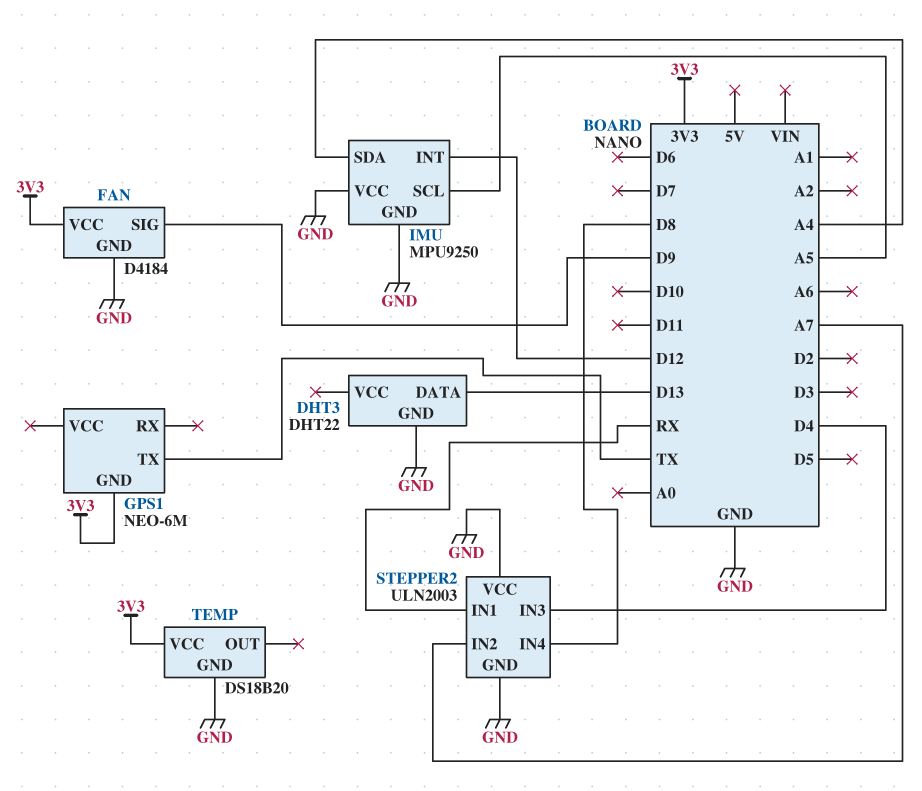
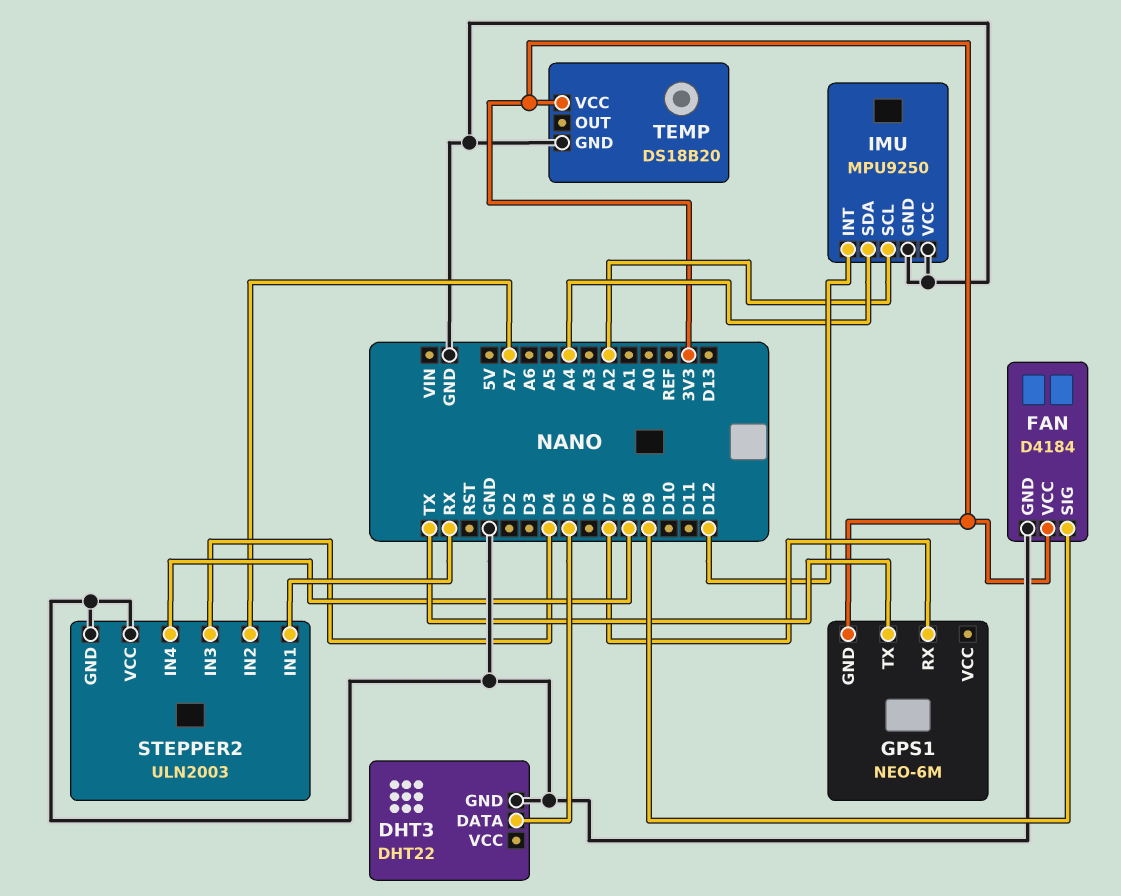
DHT3 pin DATA: D13 -> D5
GPS1 pin RX: none -> D7
IMU pin SCL: A5 -> A2

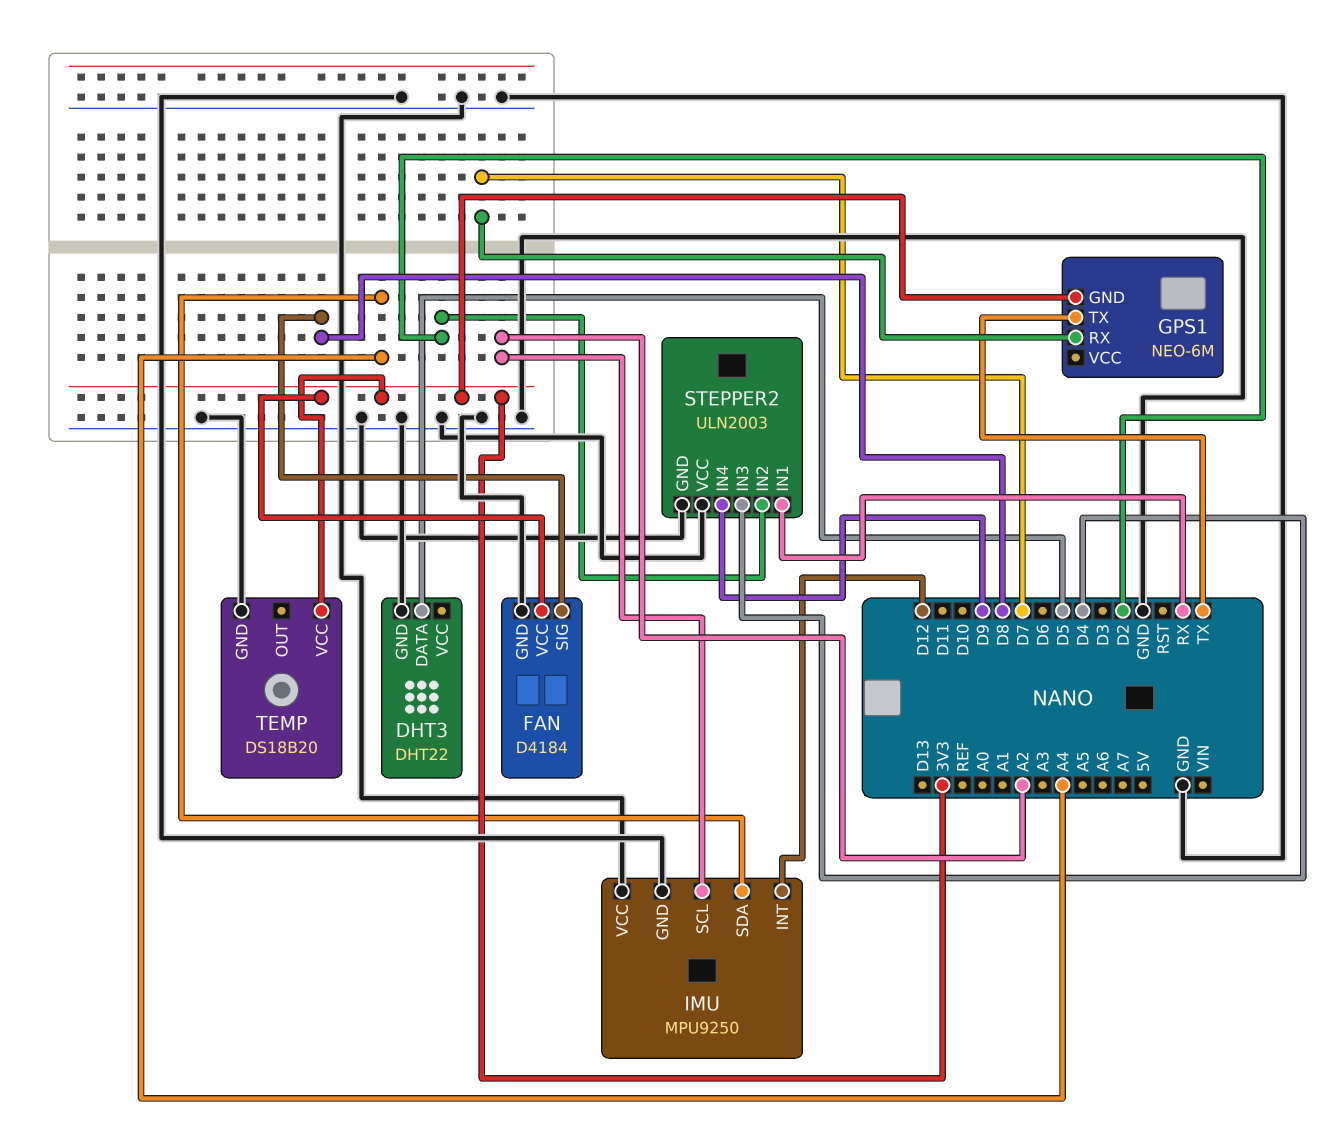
FAN pin SIG: D9 -> D8
STEPPER2 pin IN2: A7 -> D2
STEPPER2 pin IN4: D8 -> D9

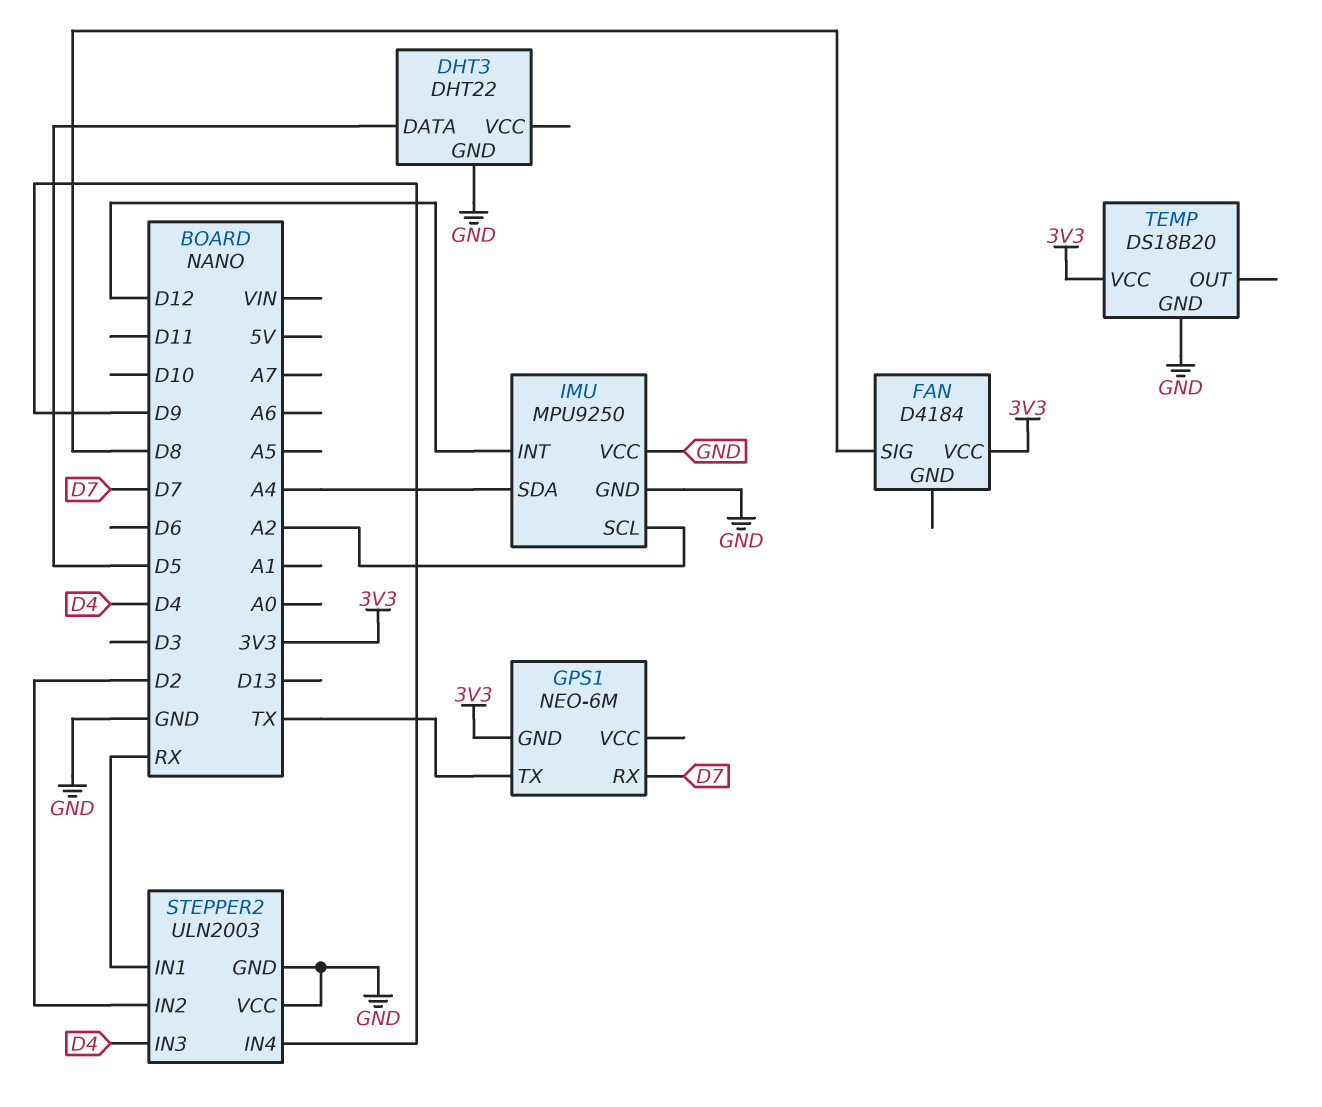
FAN pin GND: GND -> none

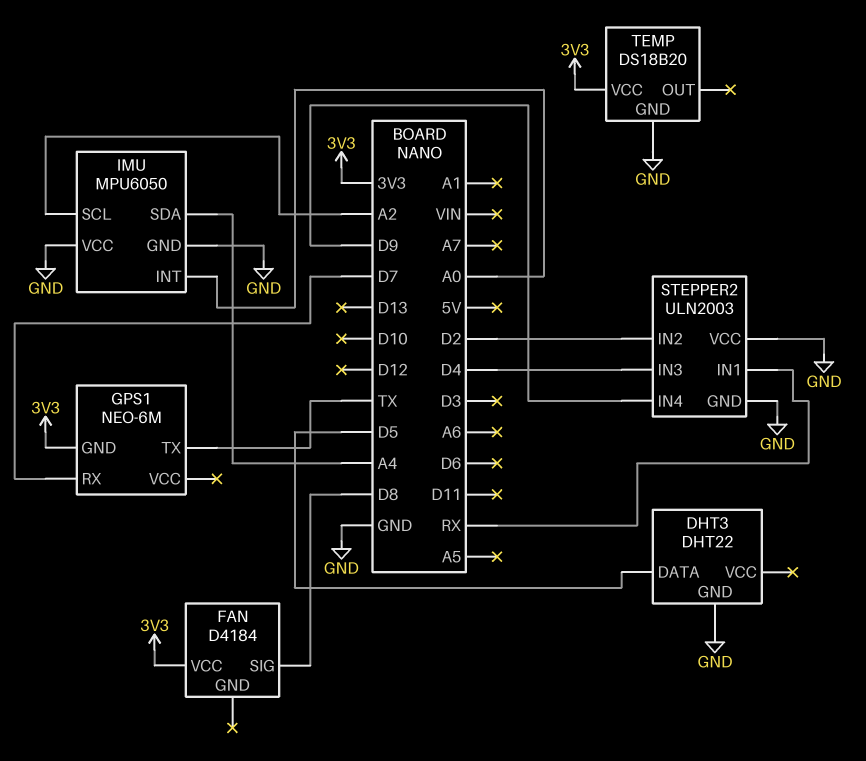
IMU: MPU9250 -> MPU6050
IMU pin INT: D12 -> A0

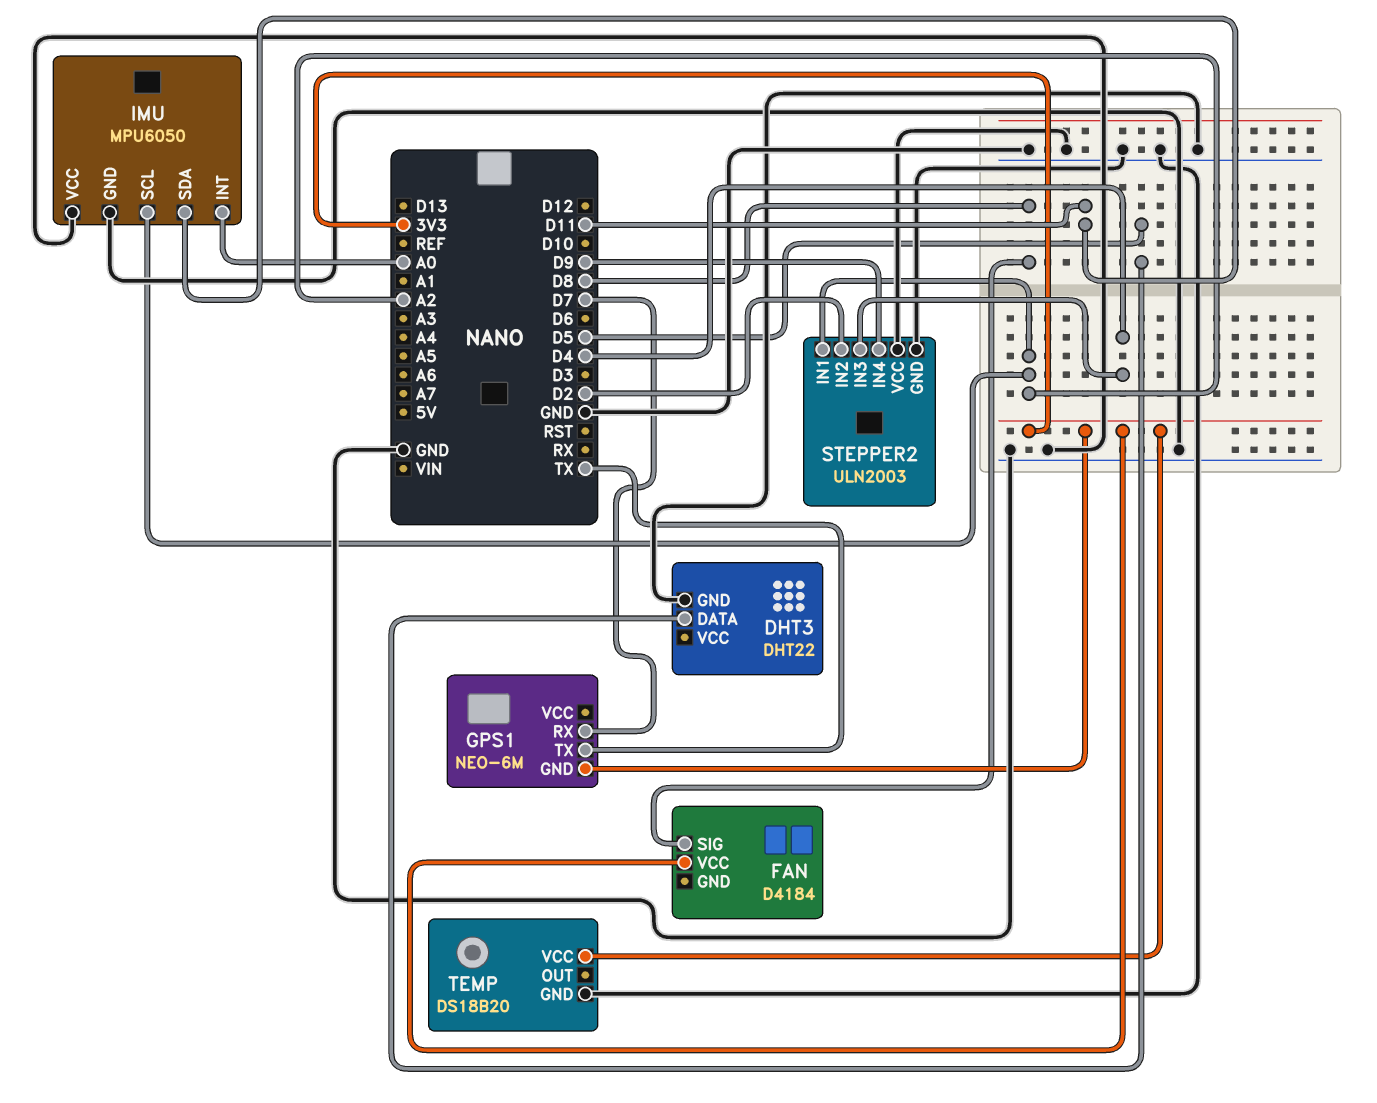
IMU pin SDA: A4 -> D11
STEPPER2 pin IN1: RX -> A2

